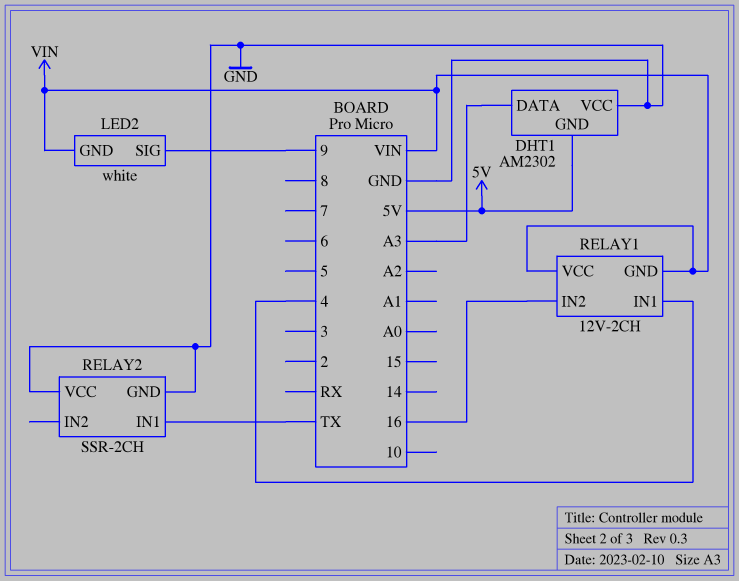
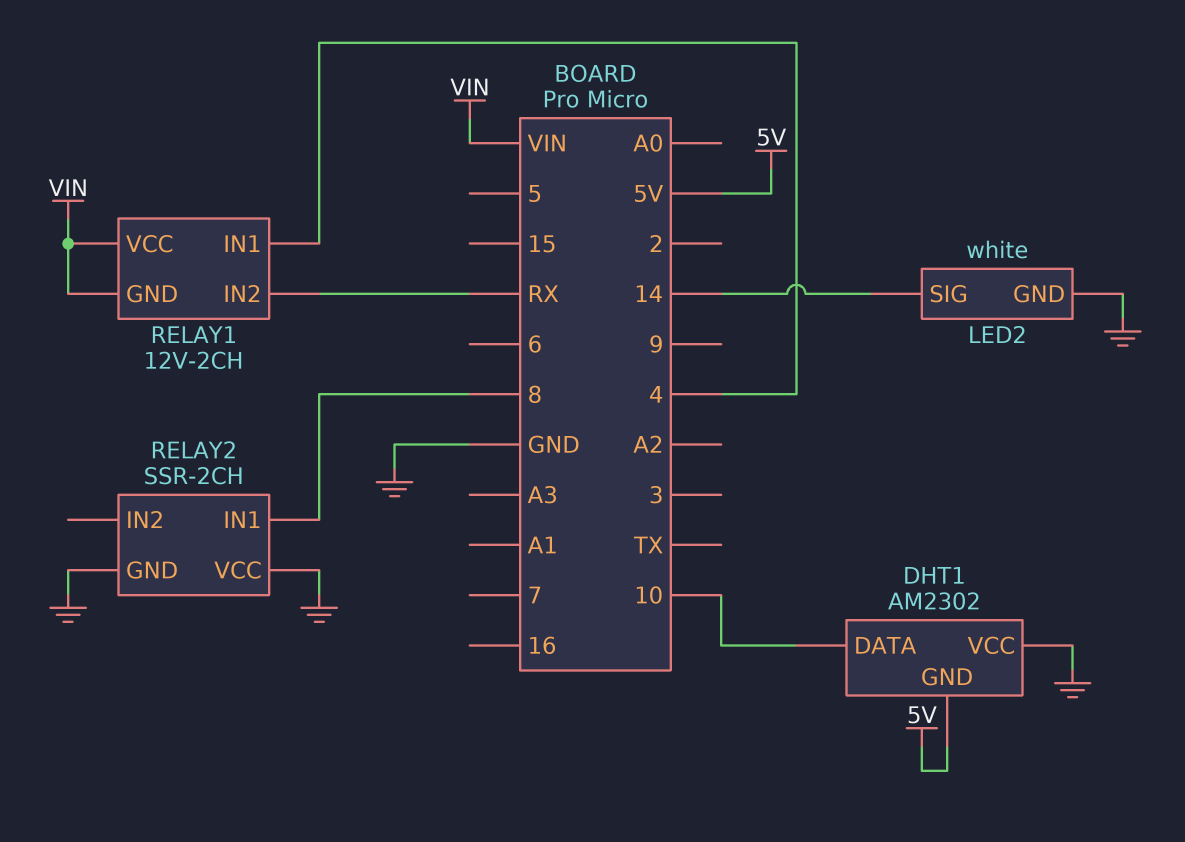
DHT1 pin DATA: A3 -> 10
LED2 pin GND: VIN -> GND
LED2 pin SIG: 9 -> 14
RELAY1 pin IN2: 16 -> RX
RELAY2 pin IN1: TX -> 8

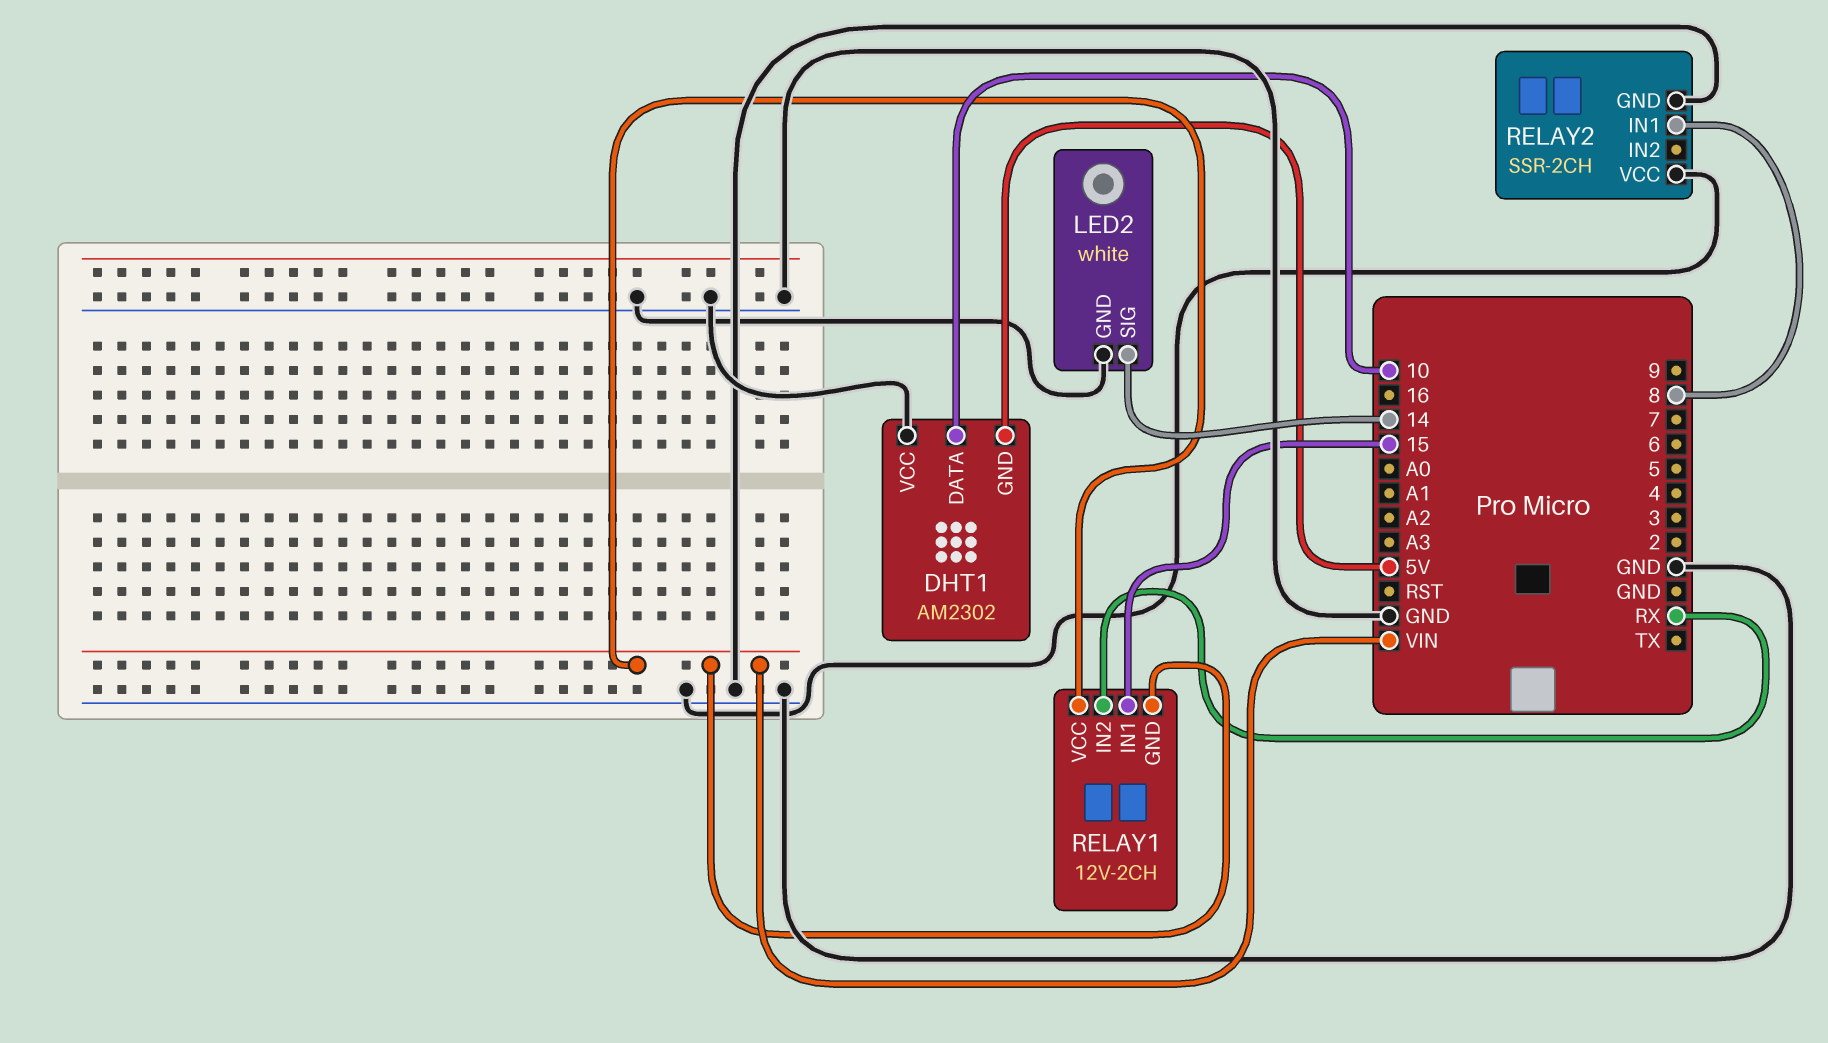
RELAY1 pin IN1: 4 -> 15

